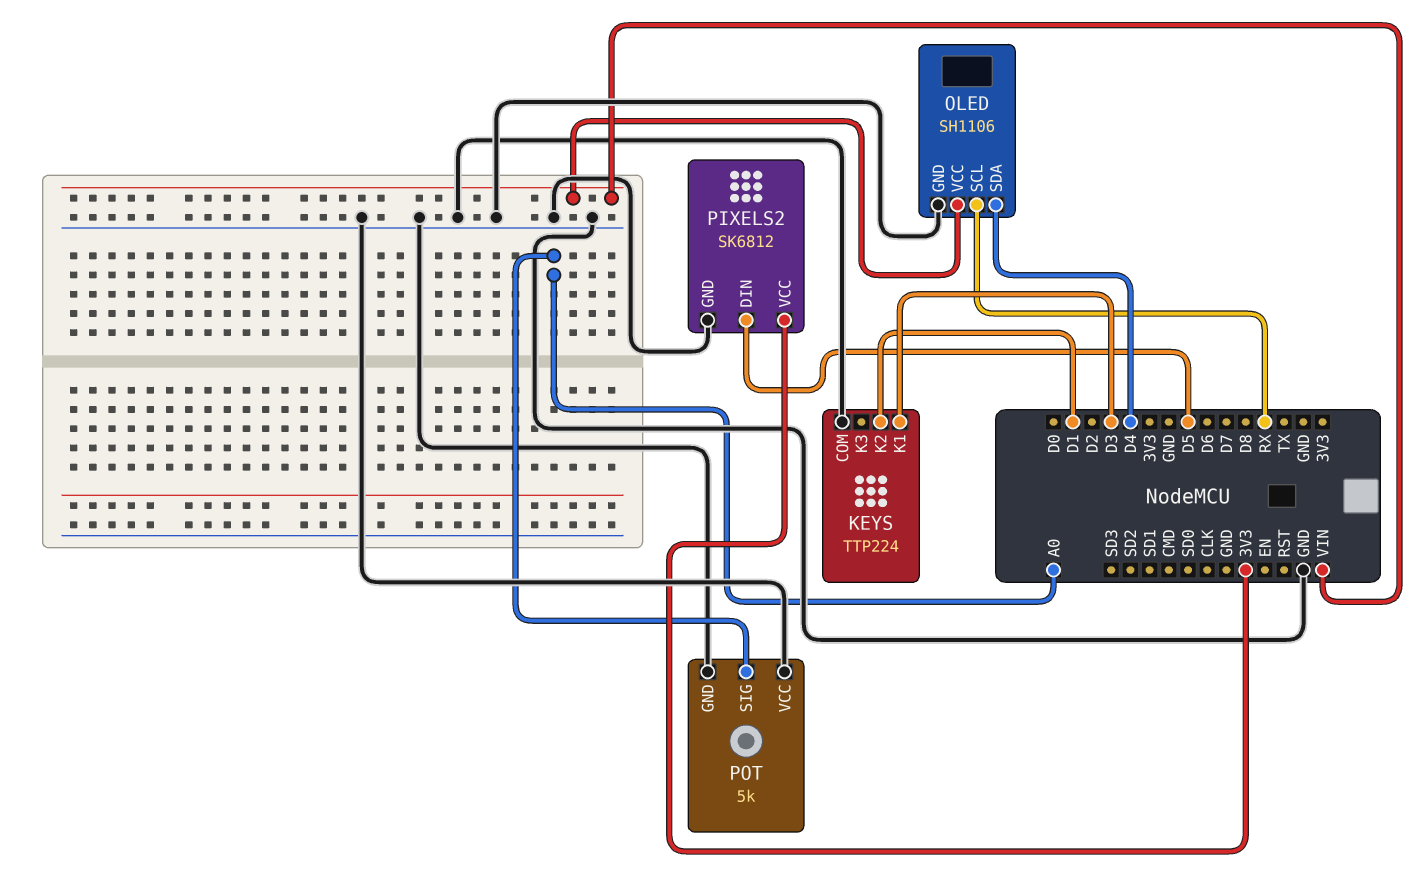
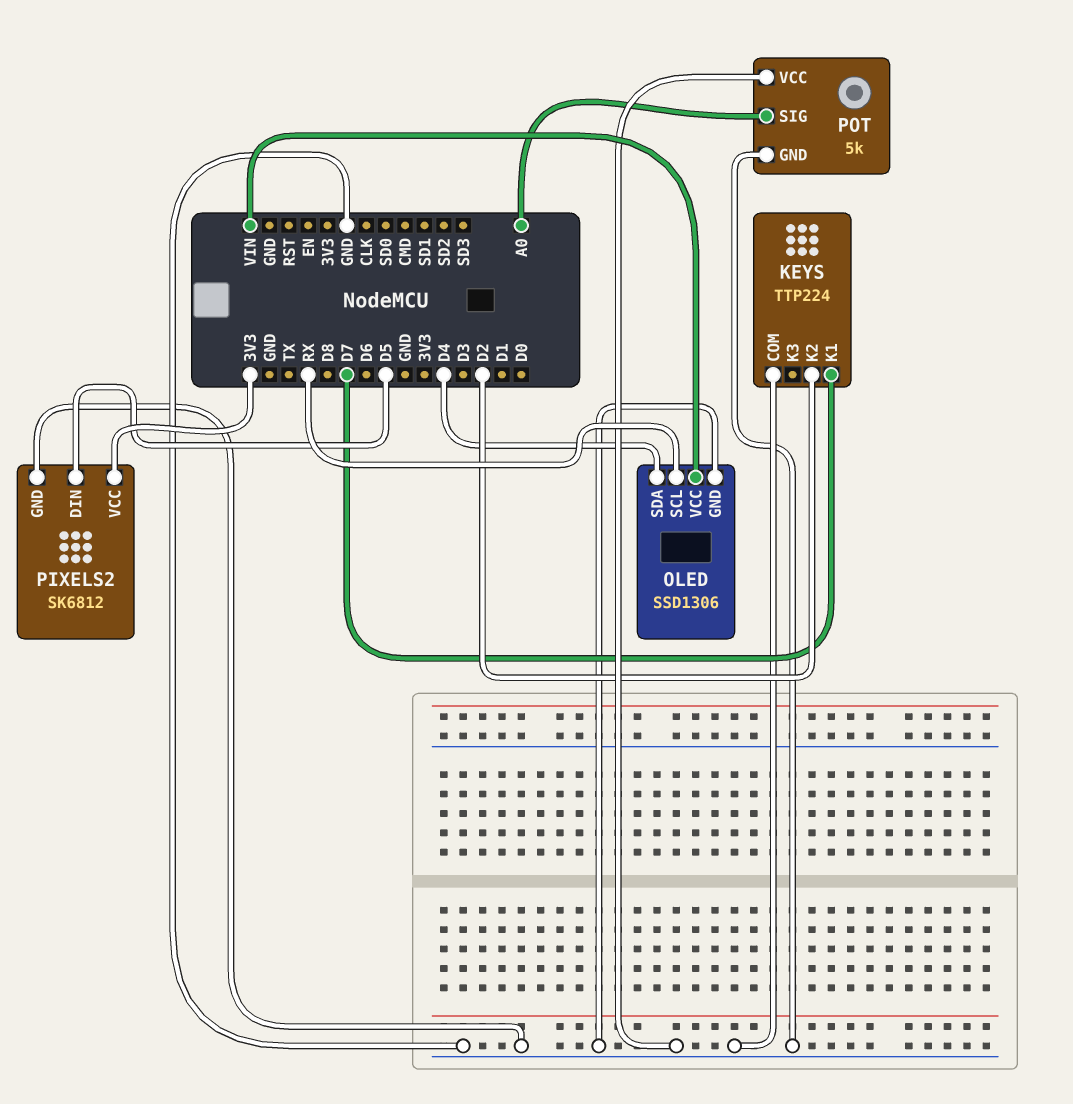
KEYS pin K1: D3 -> D7
KEYS pin K2: D1 -> D2
OLED: SH1106 -> SSD1306

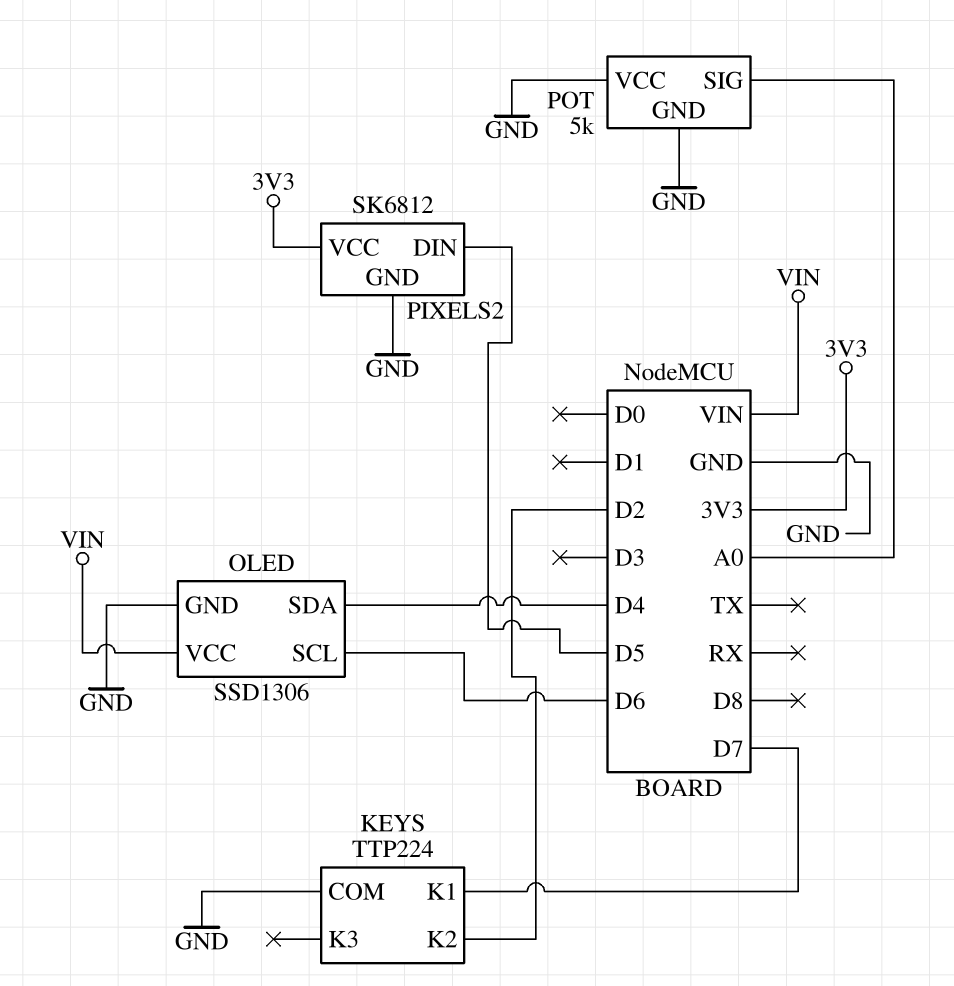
OLED pin SCL: RX -> D6

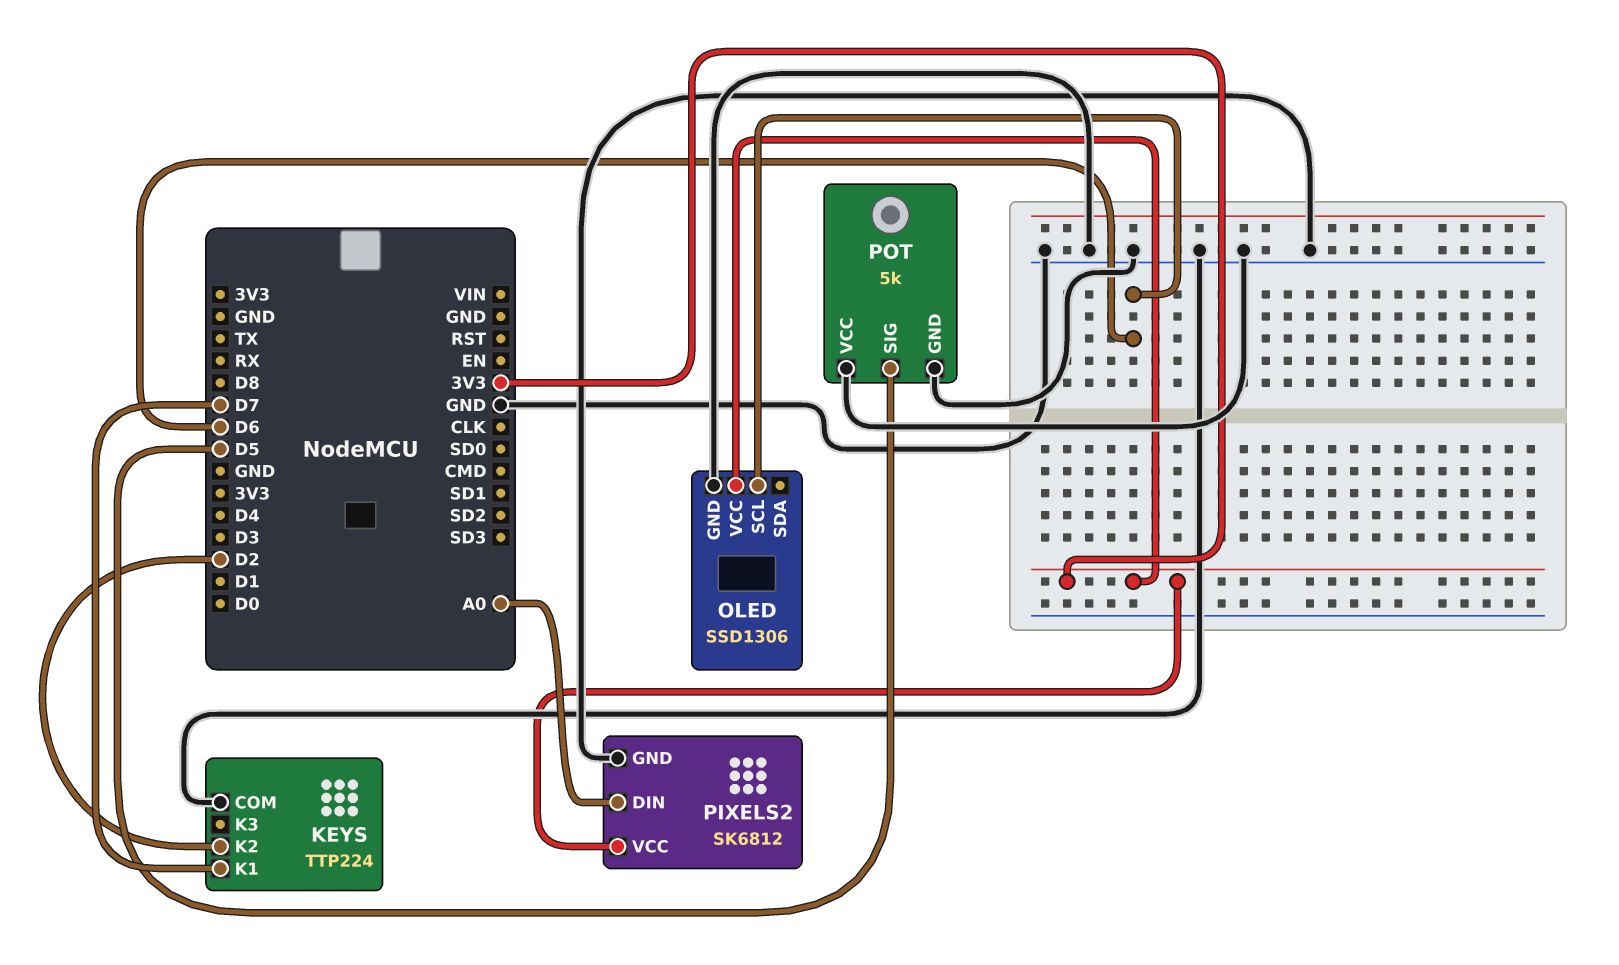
OLED pin SDA: D4 -> none
OLED pin VCC: VIN -> 3V3
PIXELS2 pin DIN: D5 -> A0
POT pin SIG: A0 -> D5

